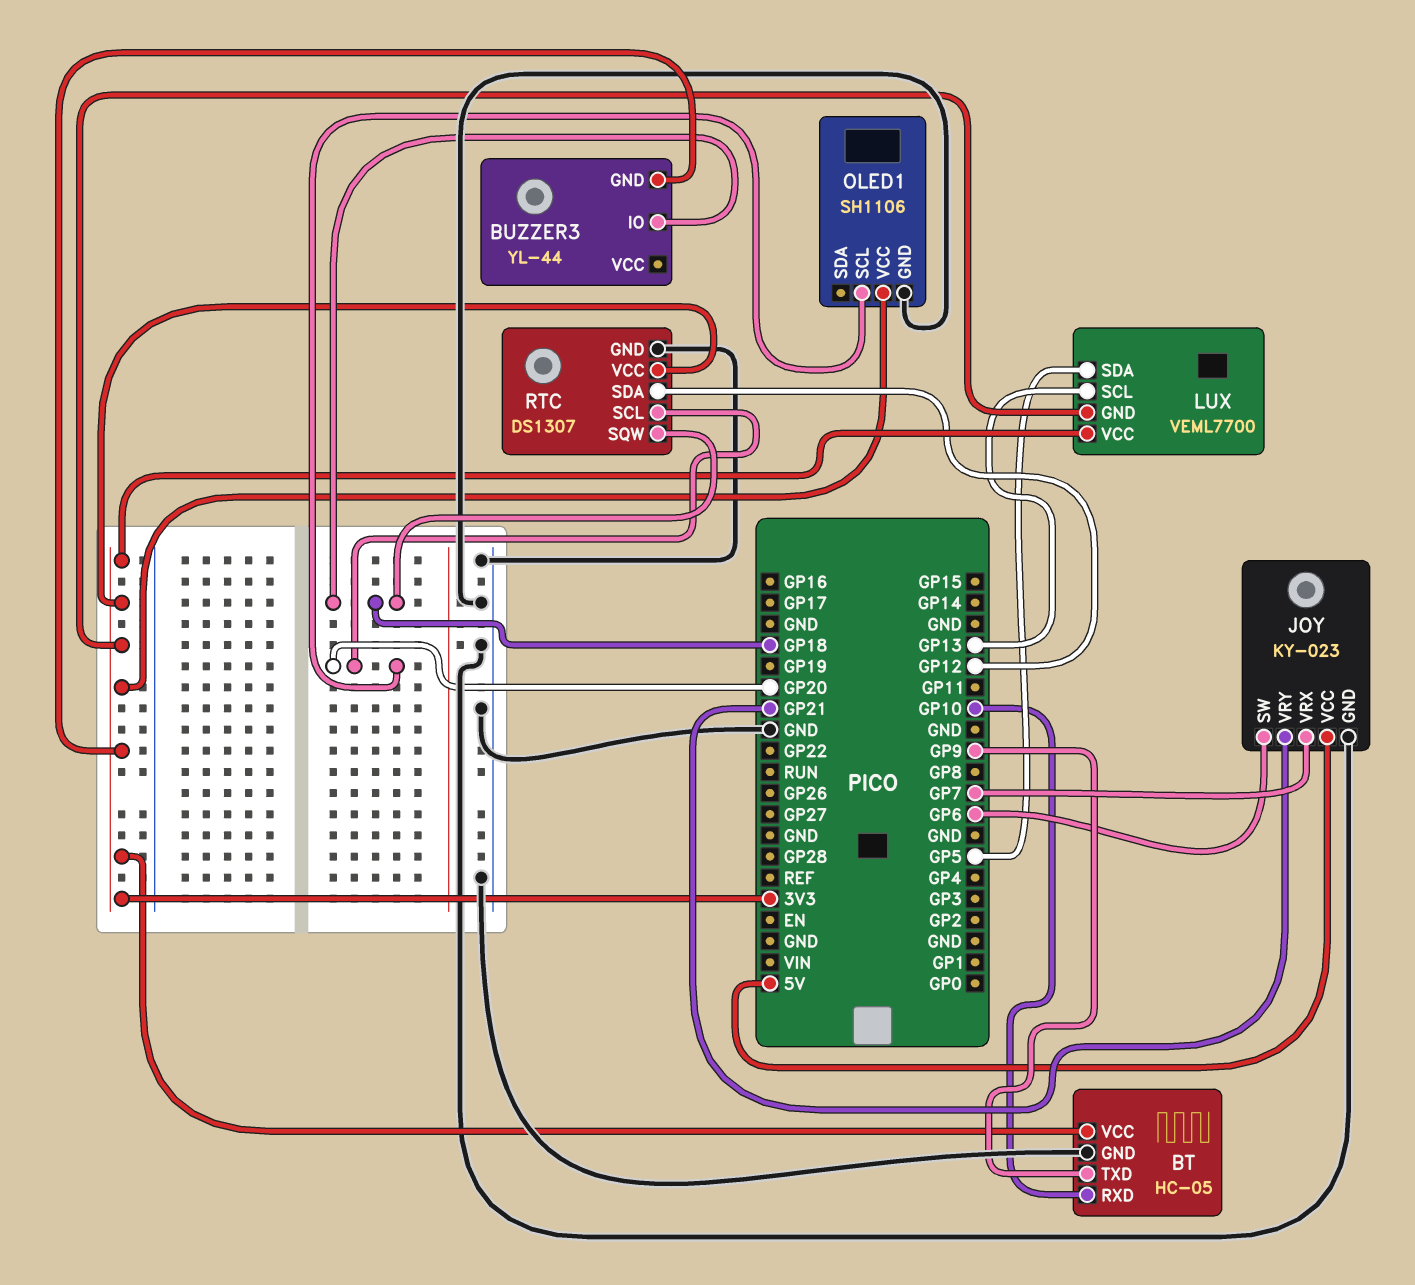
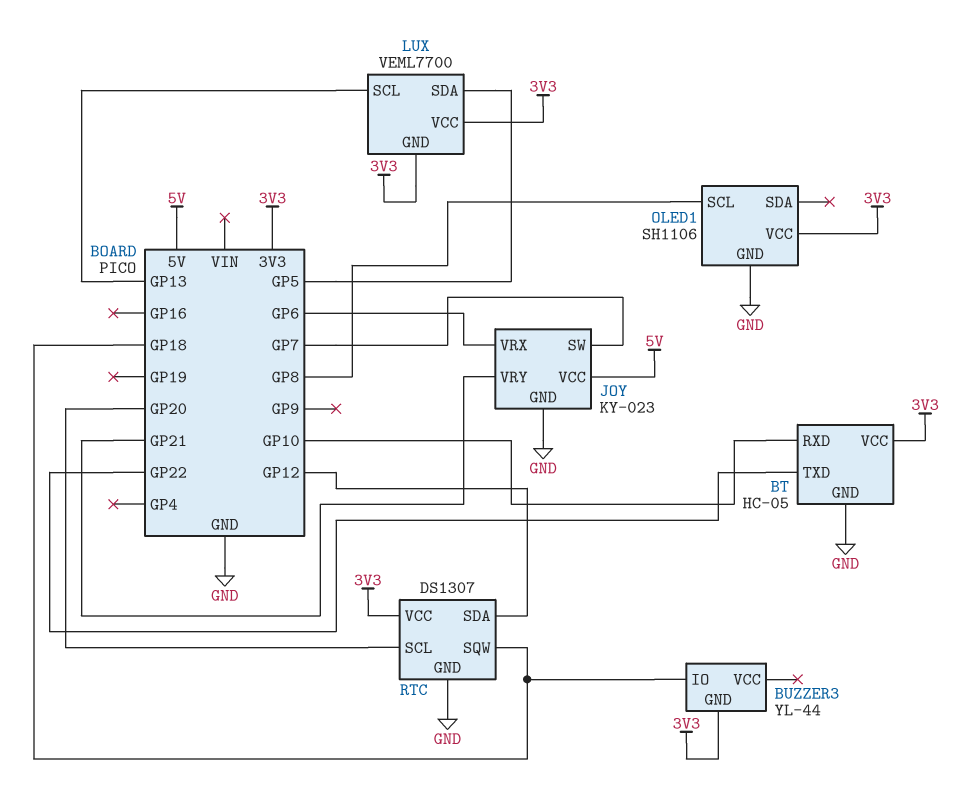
BT pin TXD: GP9 -> GP22
JOY pin SW: GP6 -> GP7
JOY pin VRX: GP7 -> GP6
OLED1 pin SCL: GP20 -> GP8

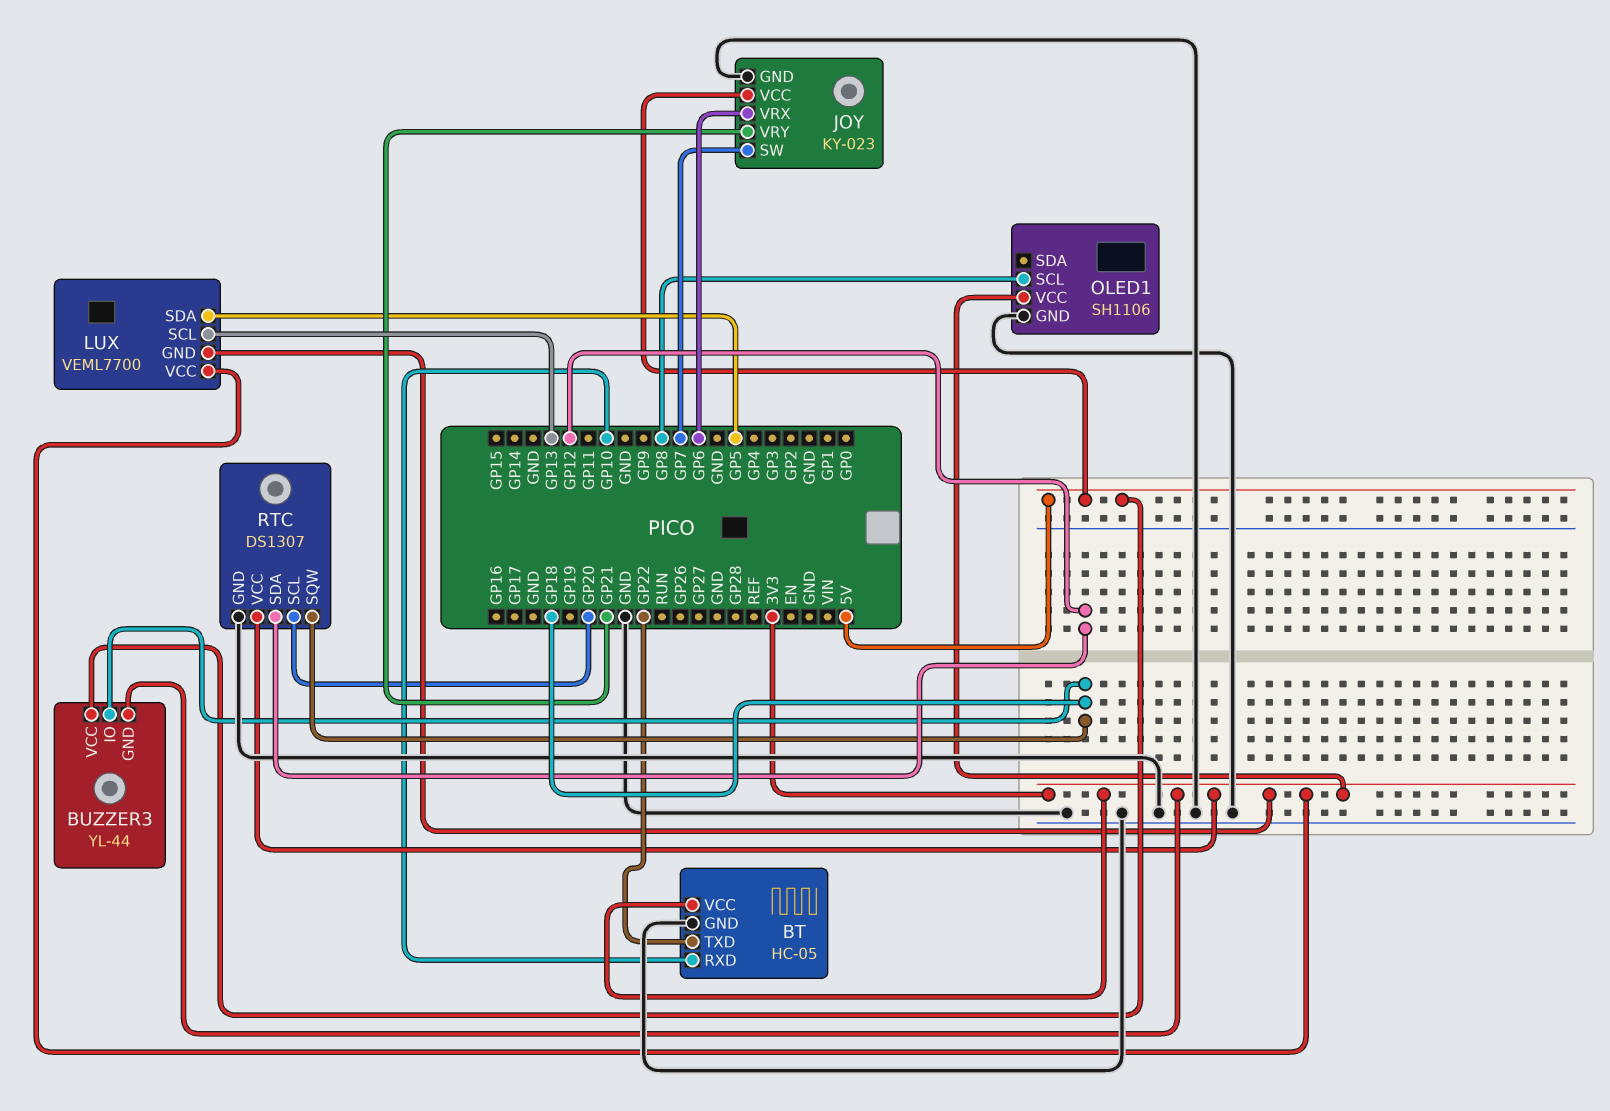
BUZZER3 pin VCC: none -> 5V

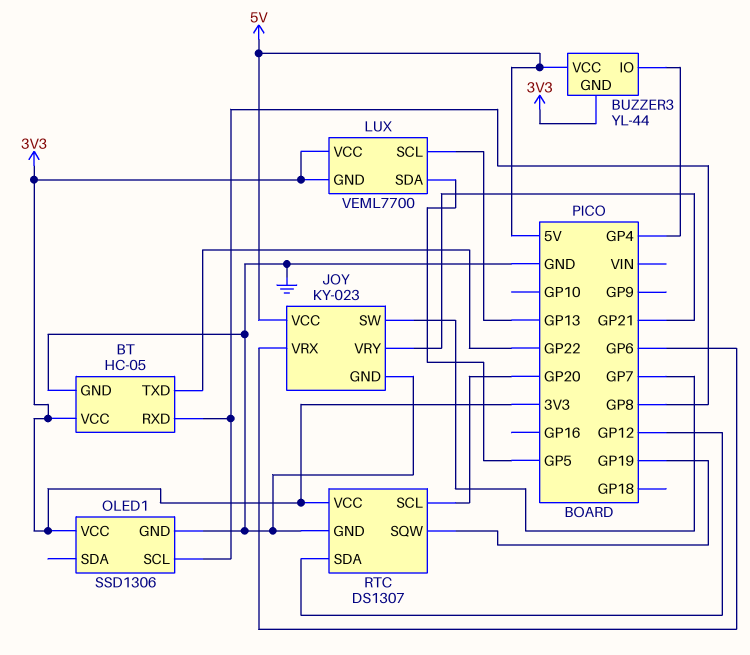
BT pin RXD: GP10 -> GP8
BUZZER3 pin IO: GP18 -> GP4
OLED1: SH1106 -> SSD1306
RTC pin SQW: GP18 -> GP19

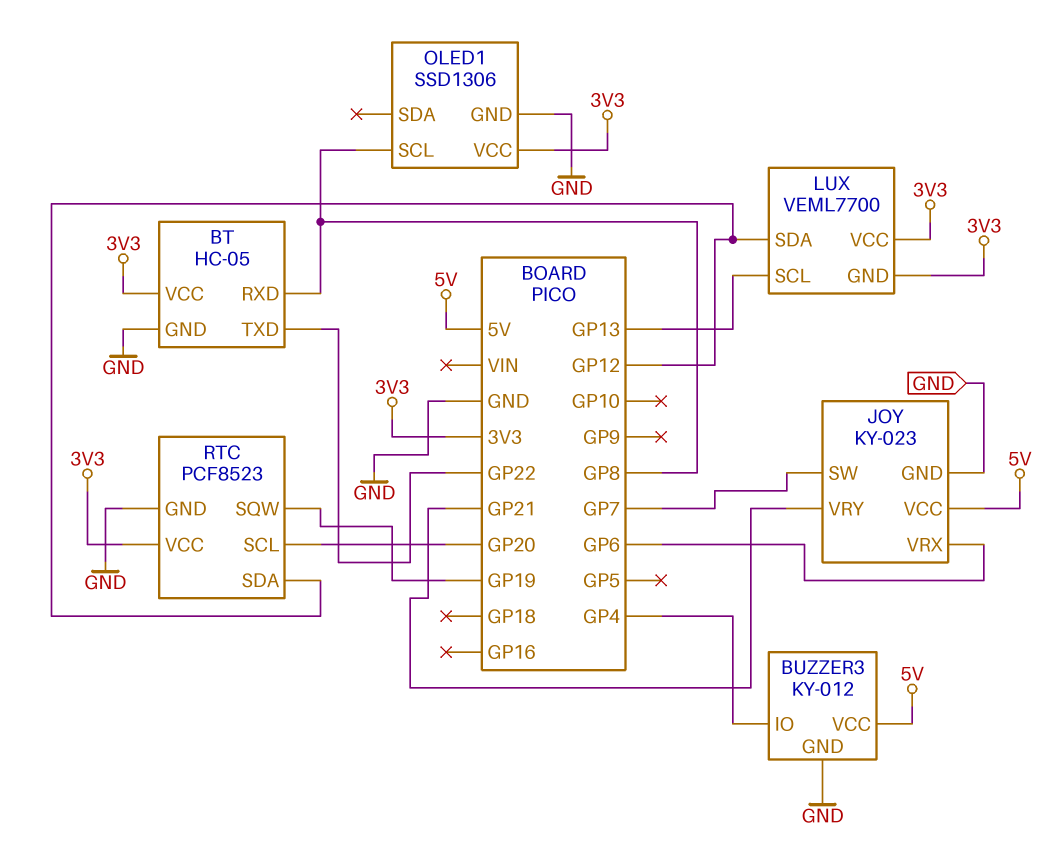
BUZZER3: YL-44 -> KY-012
BUZZER3 pin GND: 3V3 -> GND
LUX pin SDA: GP5 -> GP12
RTC: DS1307 -> PCF8523

